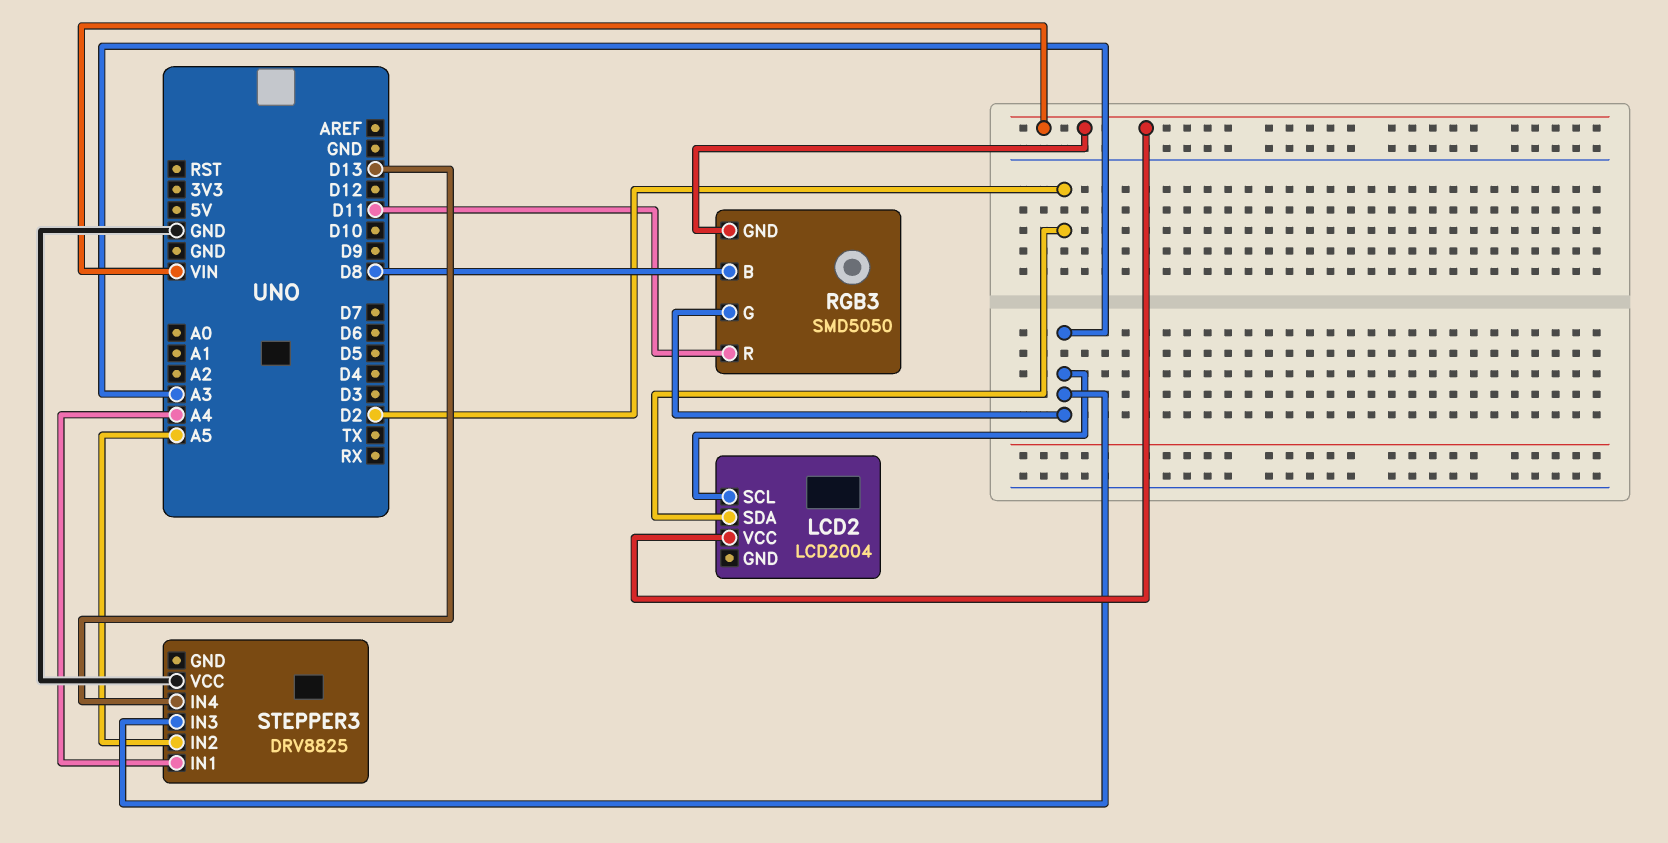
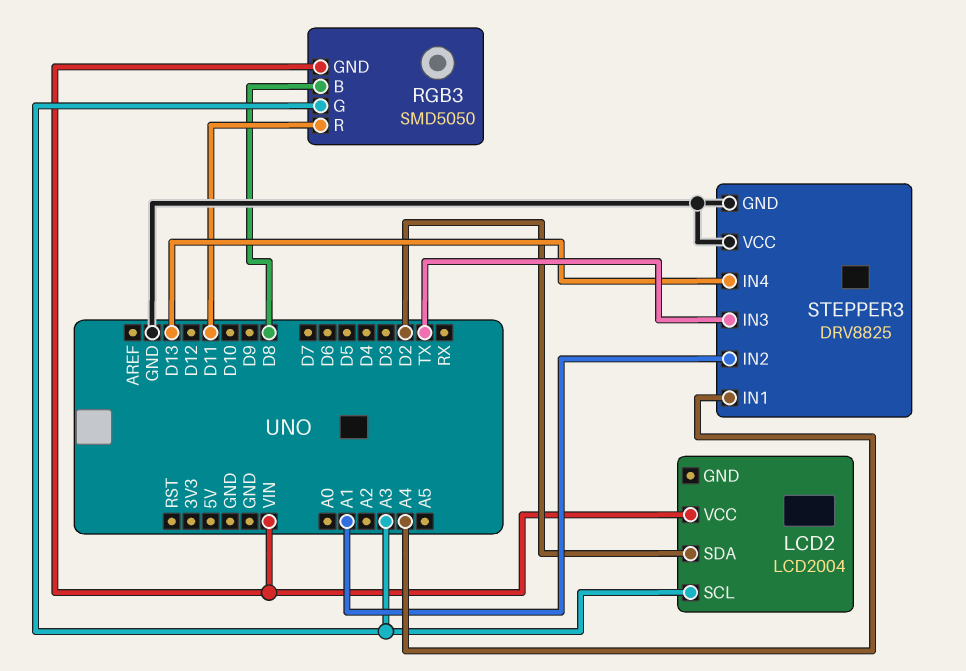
STEPPER3 pin GND: none -> GND
STEPPER3 pin IN2: A5 -> A1
STEPPER3 pin IN3: A3 -> TX

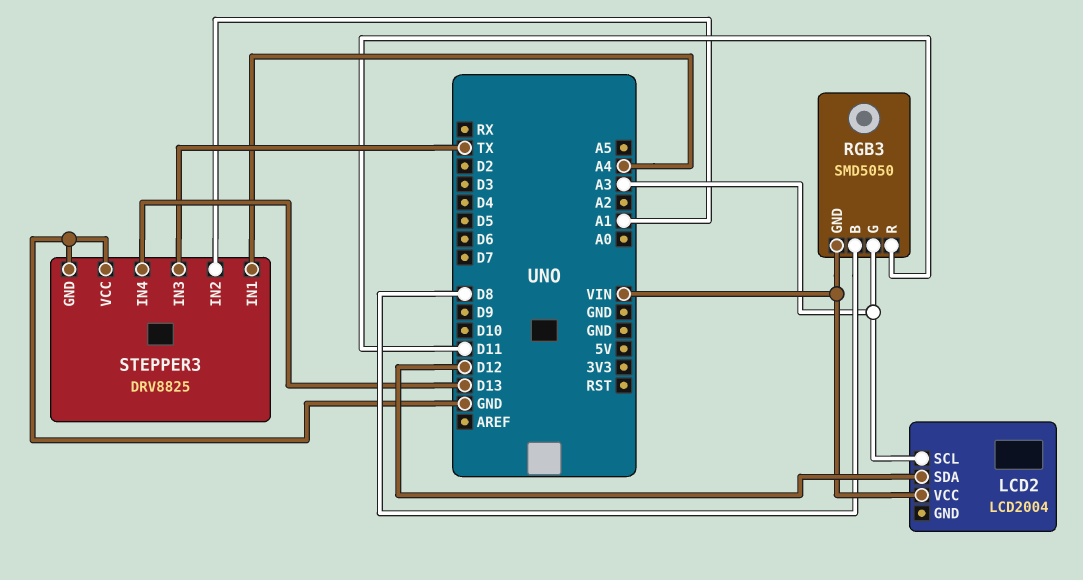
LCD2 pin SDA: D2 -> D12

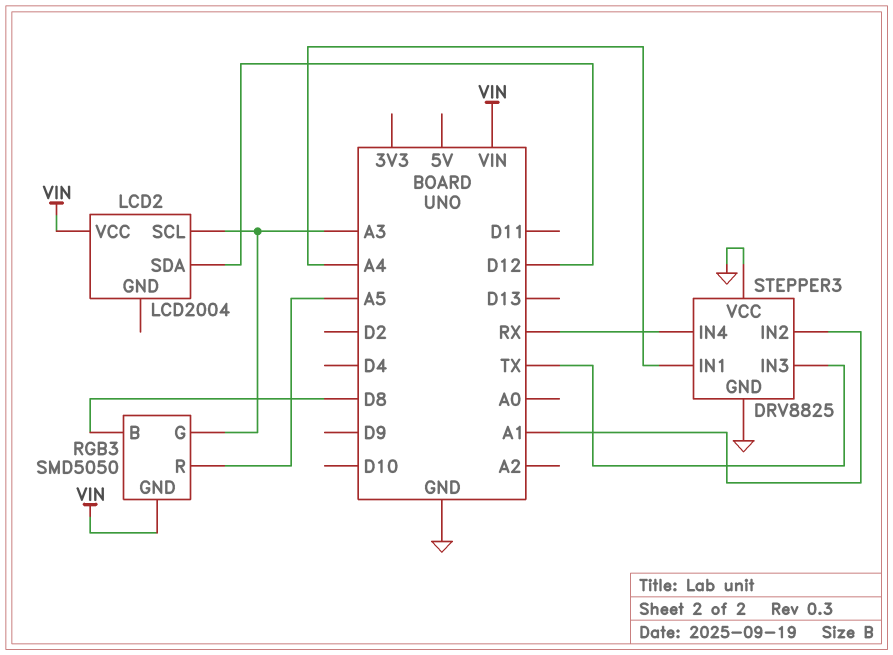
RGB3 pin R: D11 -> A5
STEPPER3 pin IN4: D13 -> RX

